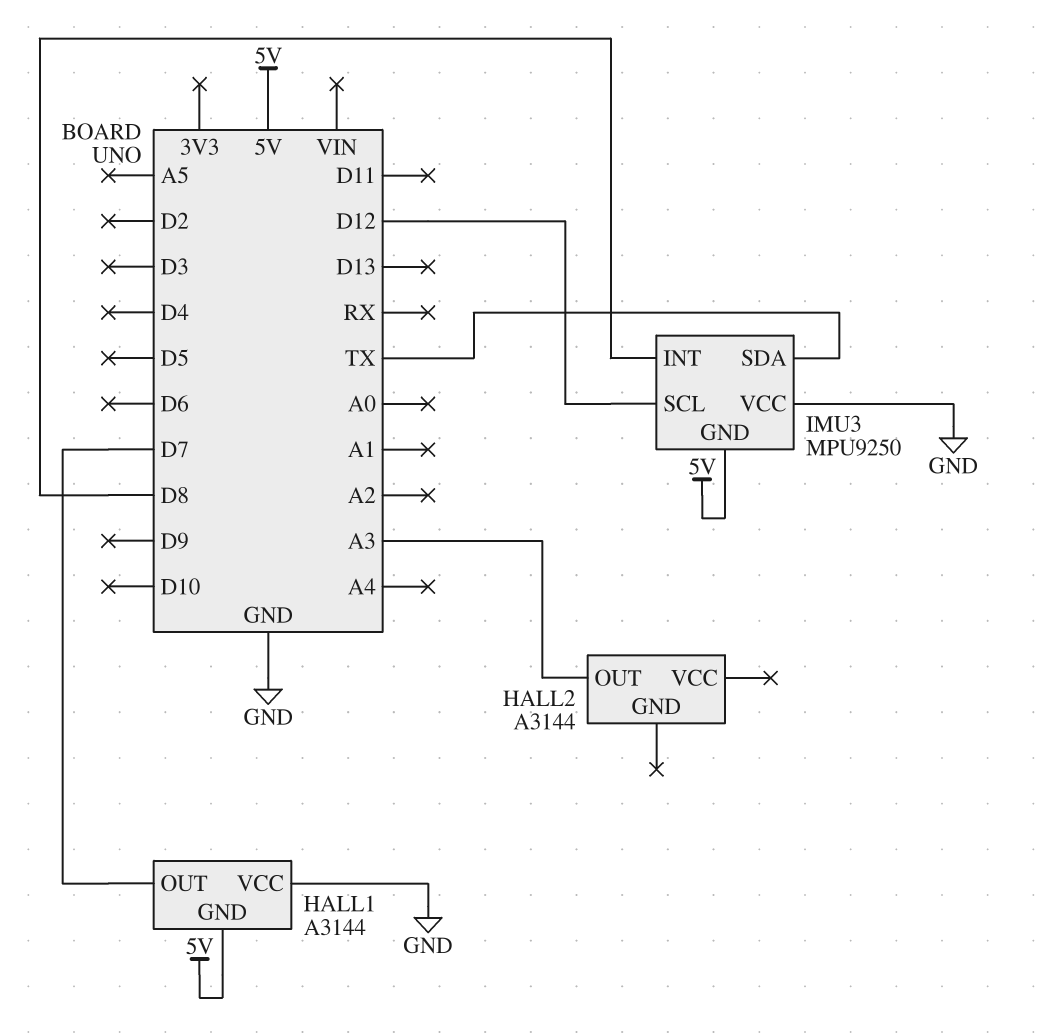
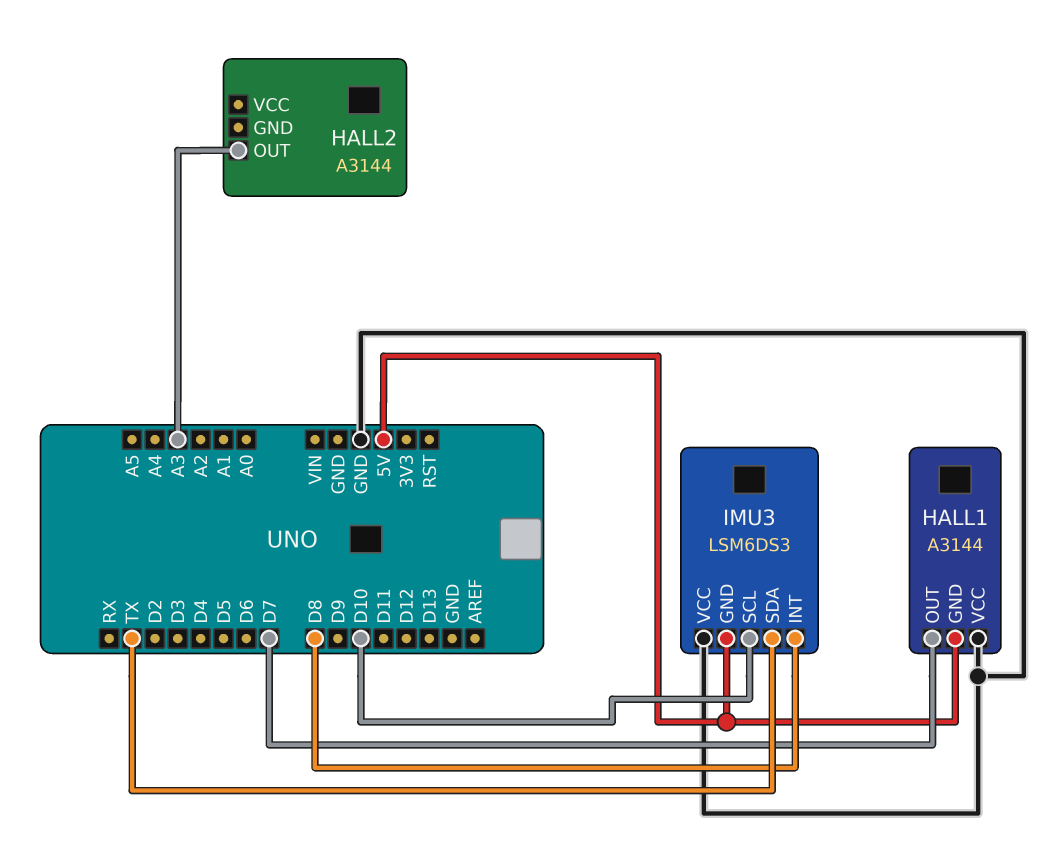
IMU3: MPU9250 -> LSM6DS3
IMU3 pin SCL: D12 -> D10

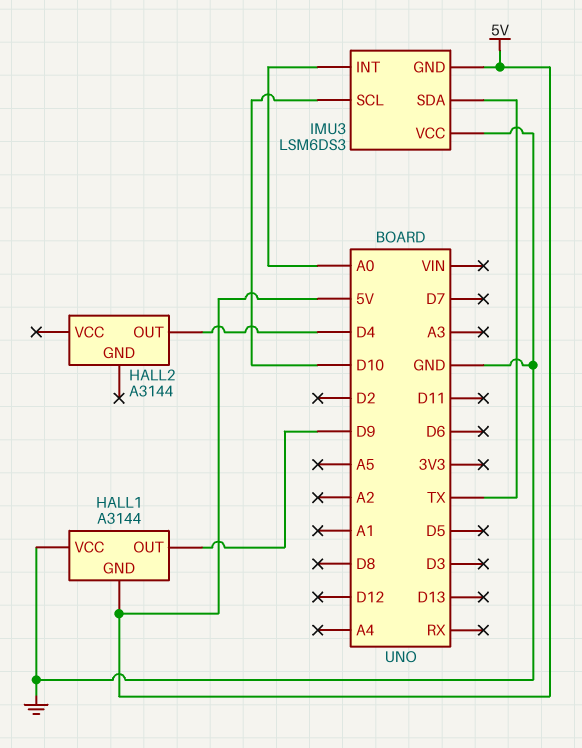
HALL1 pin OUT: D7 -> D9
HALL2 pin OUT: A3 -> D4
IMU3 pin INT: D8 -> A0

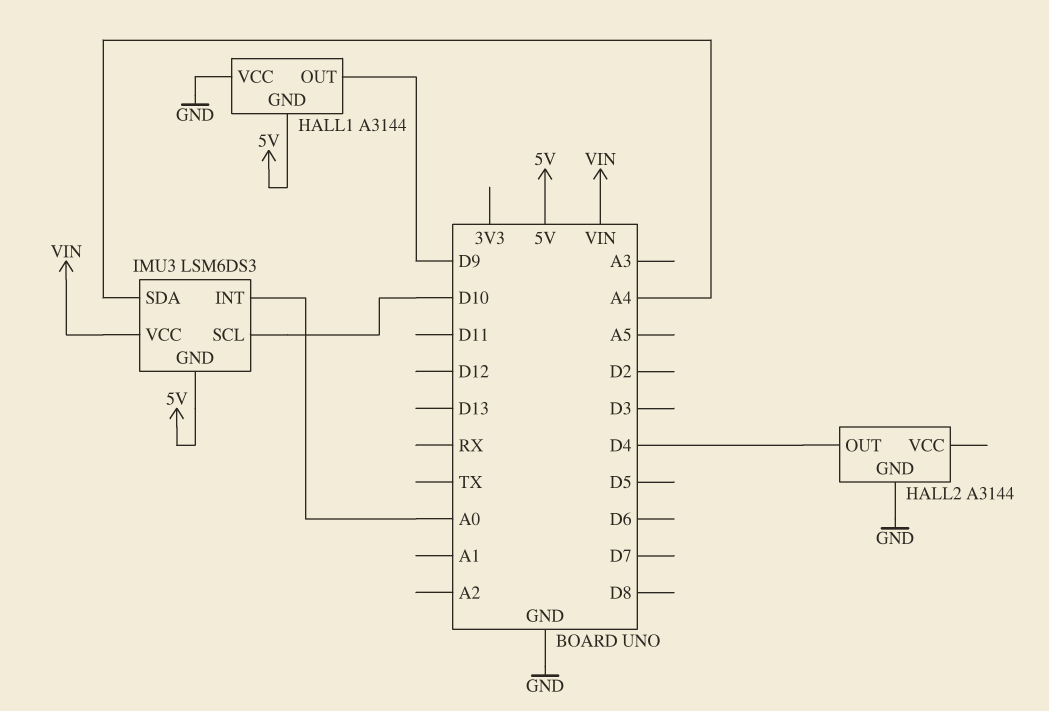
HALL2 pin GND: none -> GND
IMU3 pin SDA: TX -> A4
IMU3 pin VCC: GND -> VIN

